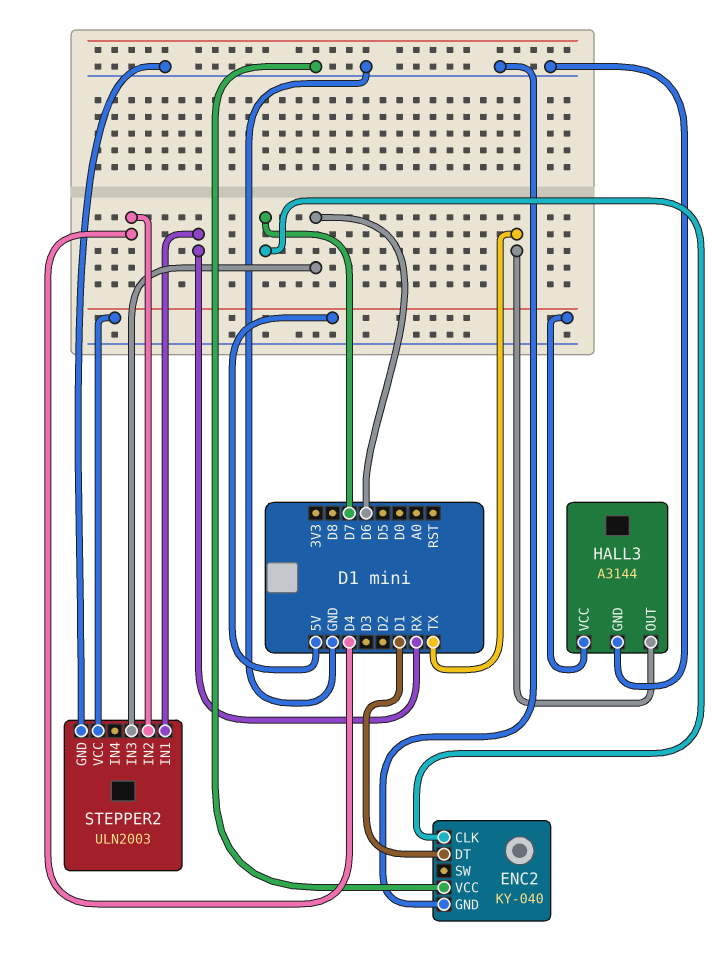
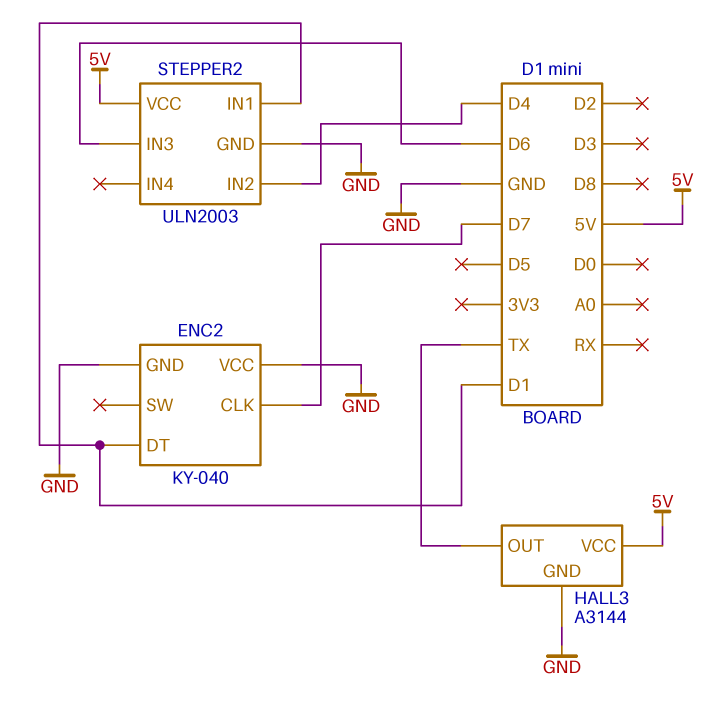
STEPPER2 pin IN1: RX -> D1

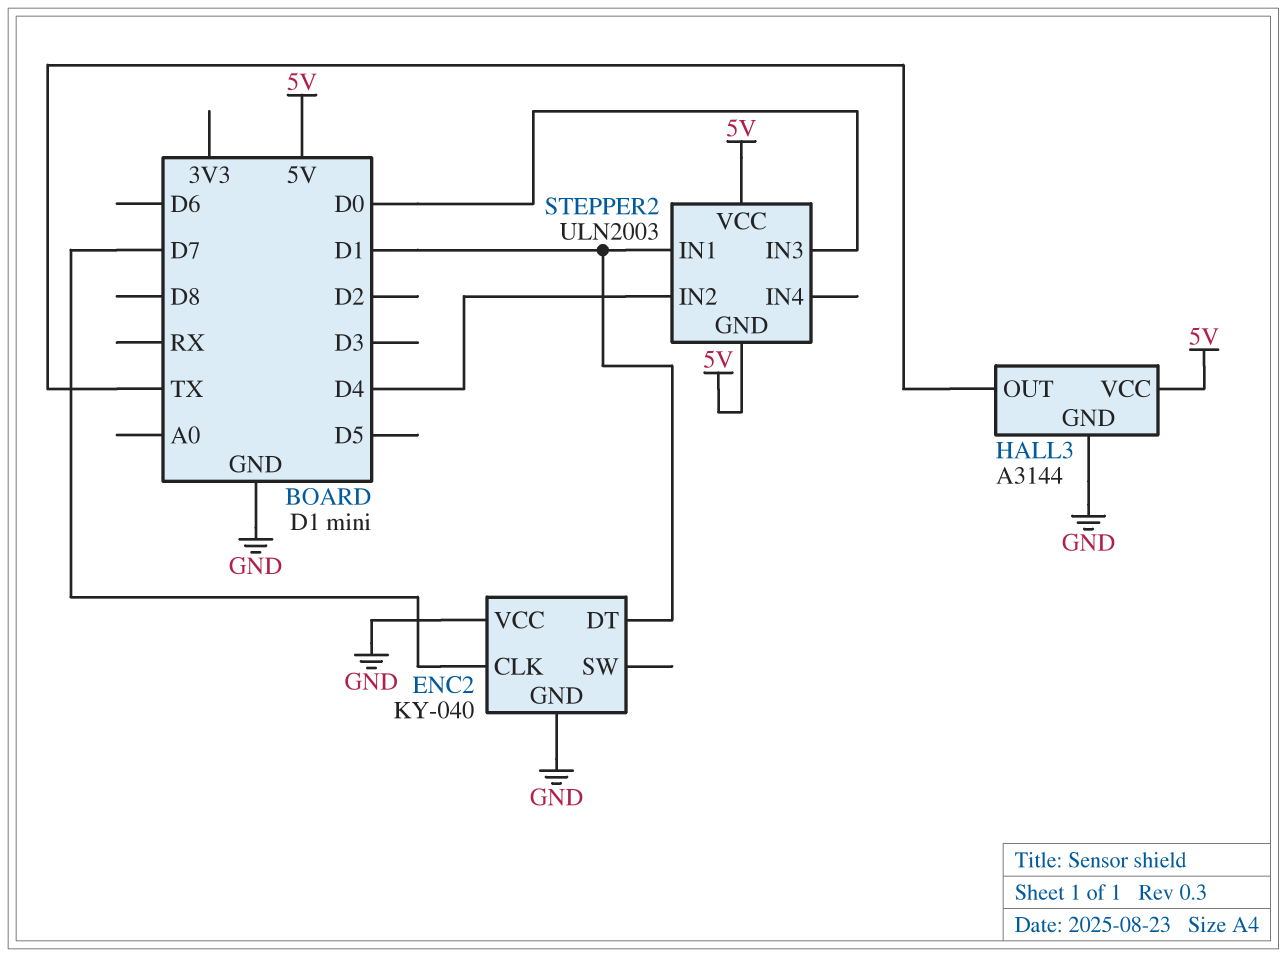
STEPPER2 pin GND: GND -> 5V
STEPPER2 pin IN3: D6 -> D0

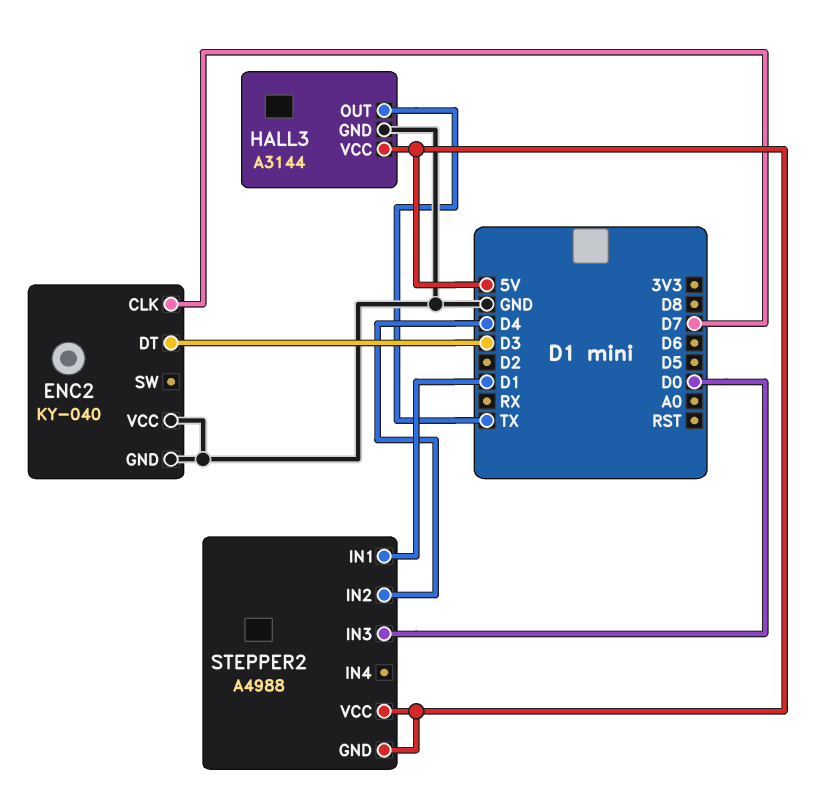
ENC2 pin DT: D1 -> D3
STEPPER2: ULN2003 -> A4988

